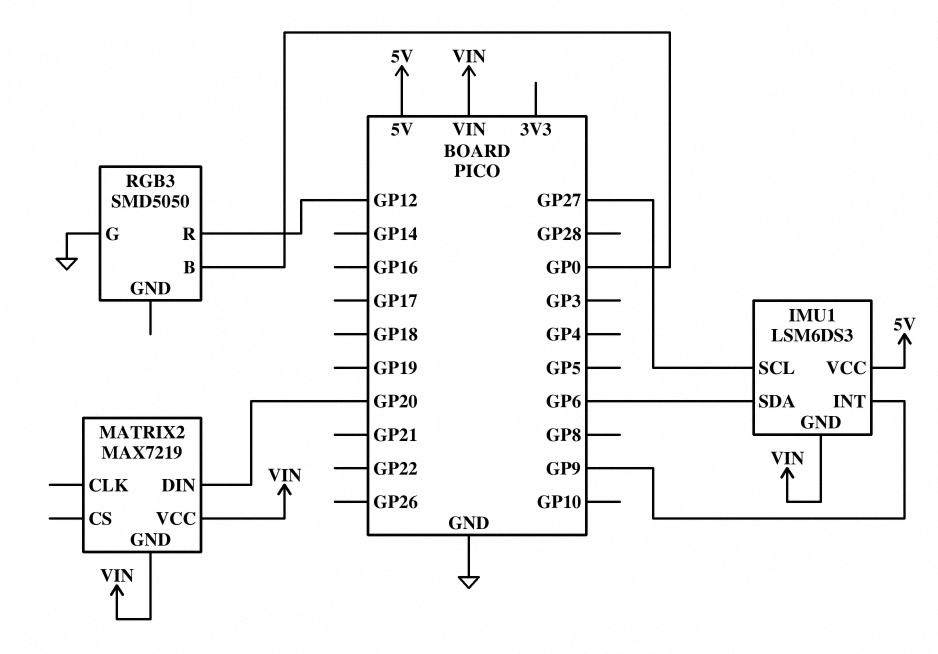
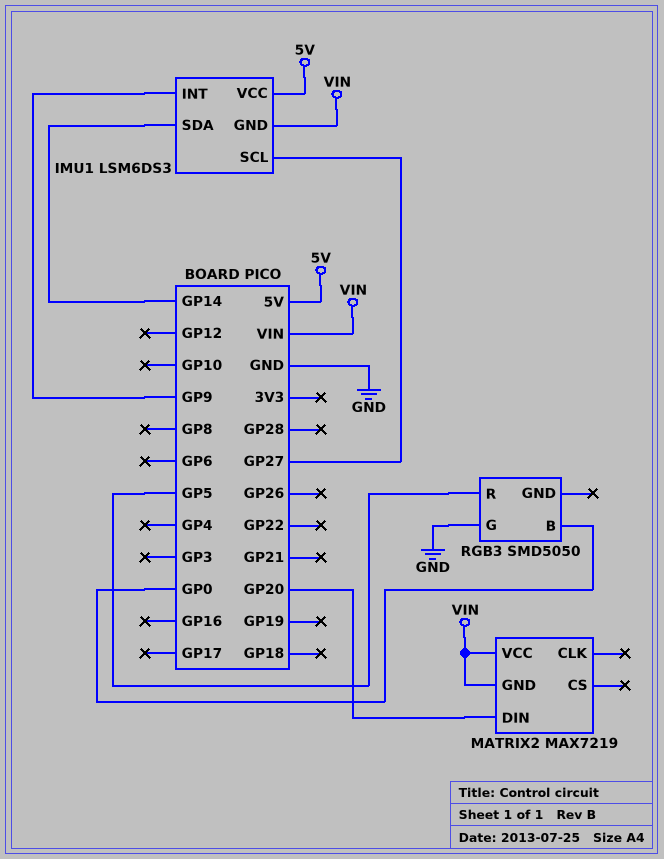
IMU1 pin SDA: GP6 -> GP14
RGB3 pin R: GP12 -> GP5

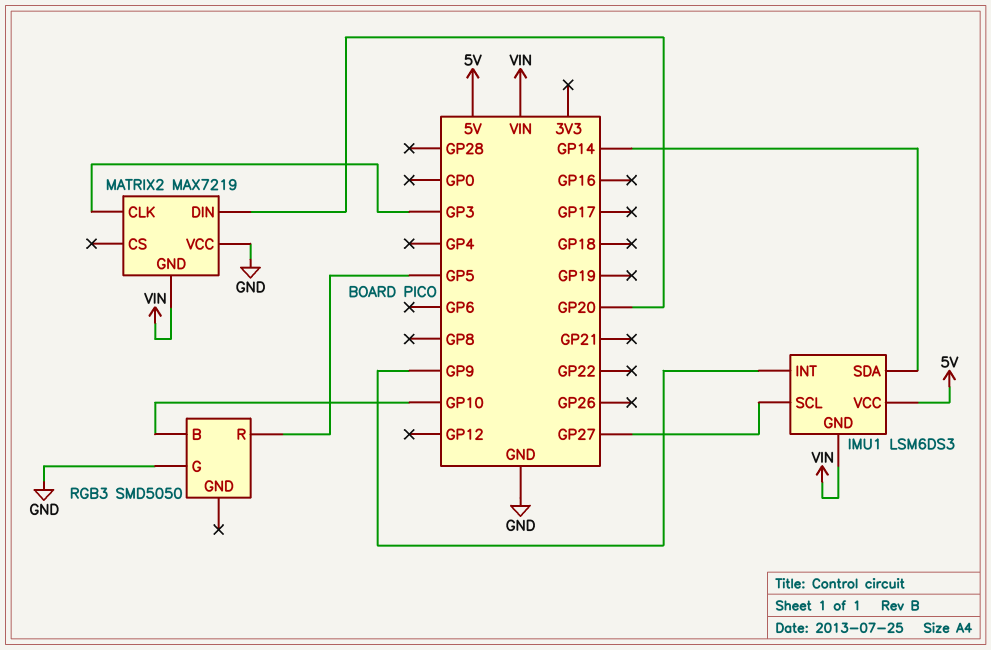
MATRIX2 pin CLK: none -> GP3
MATRIX2 pin VCC: VIN -> GND
RGB3 pin B: GP0 -> GP10

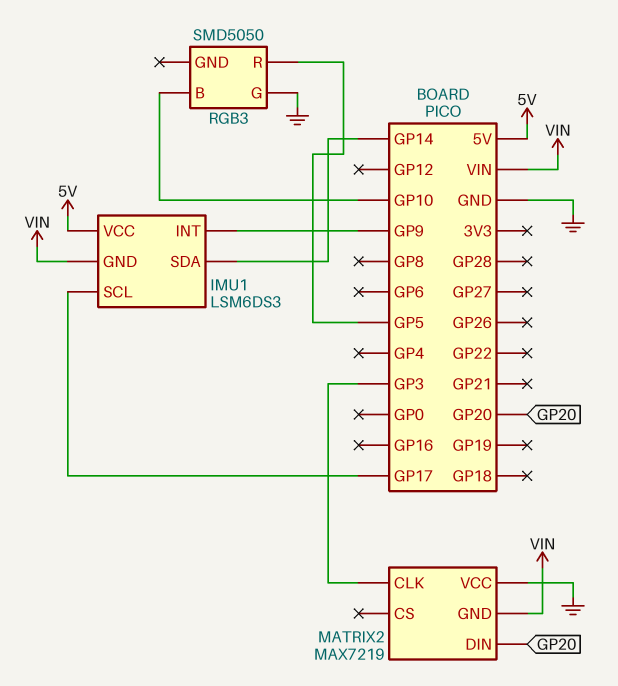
IMU1 pin SCL: GP27 -> GP17

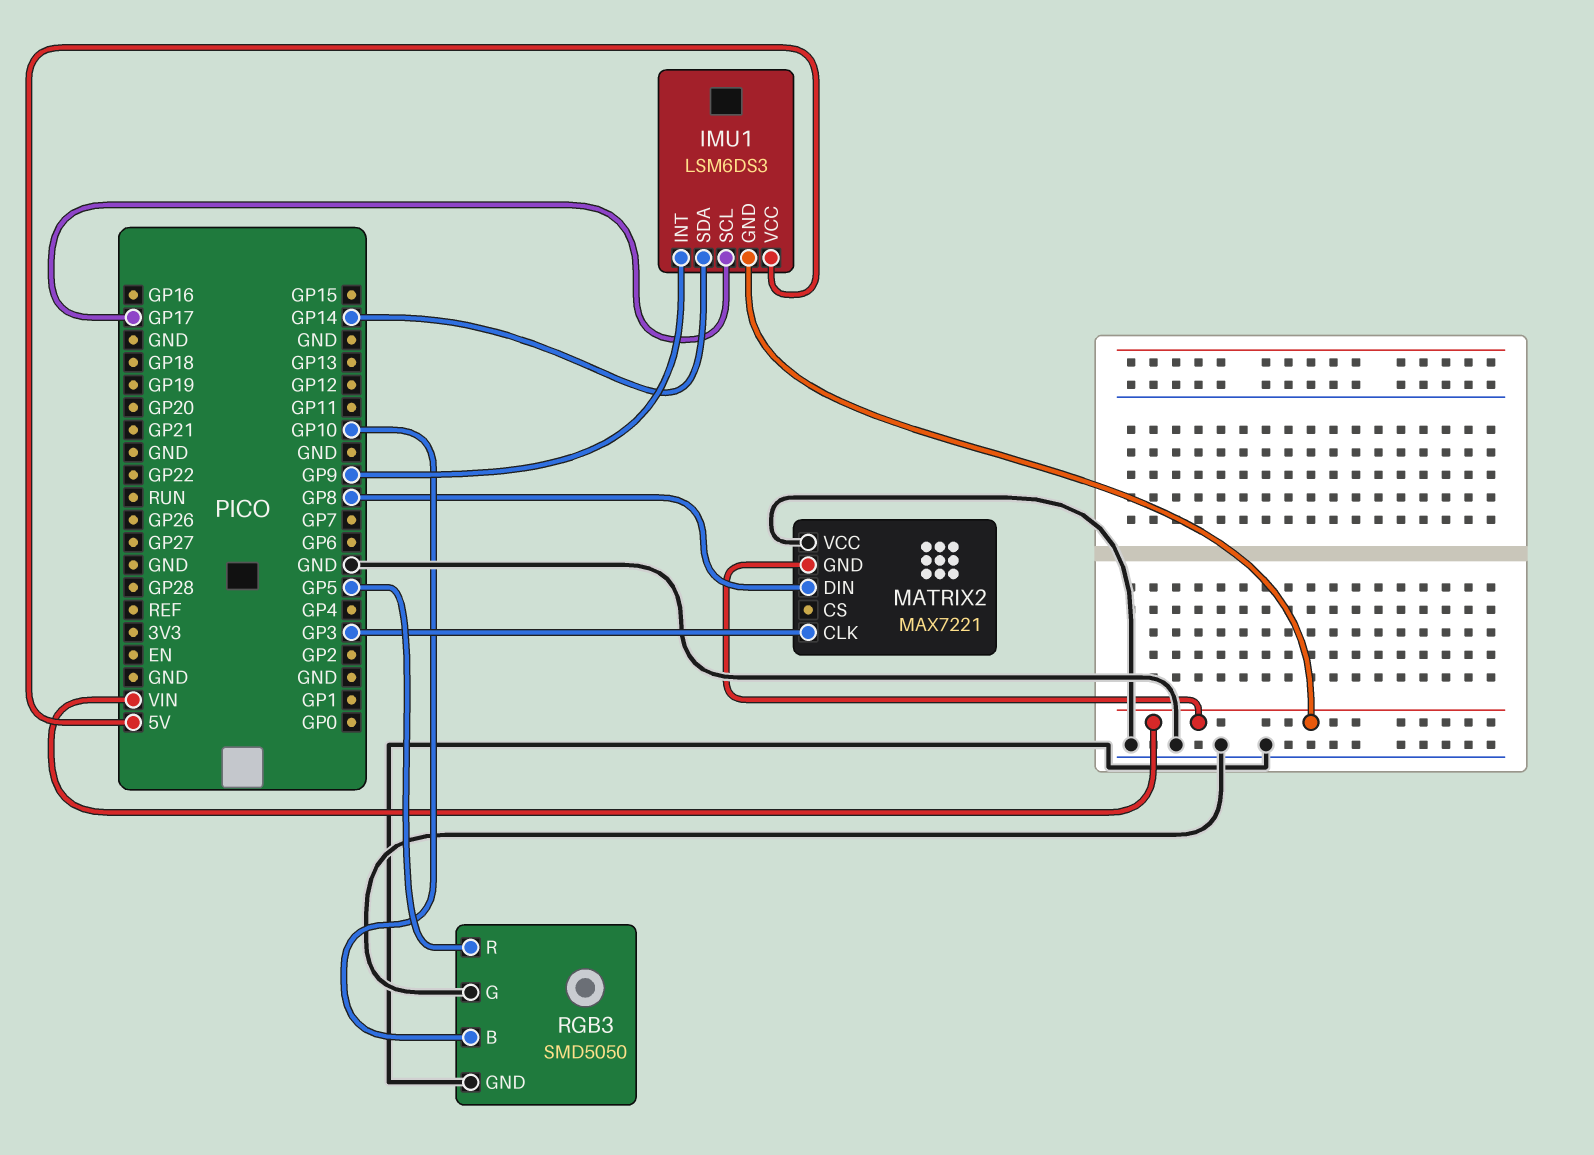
MATRIX2: MAX7219 -> MAX7221
MATRIX2 pin DIN: GP20 -> GP8
RGB3 pin GND: none -> GND

